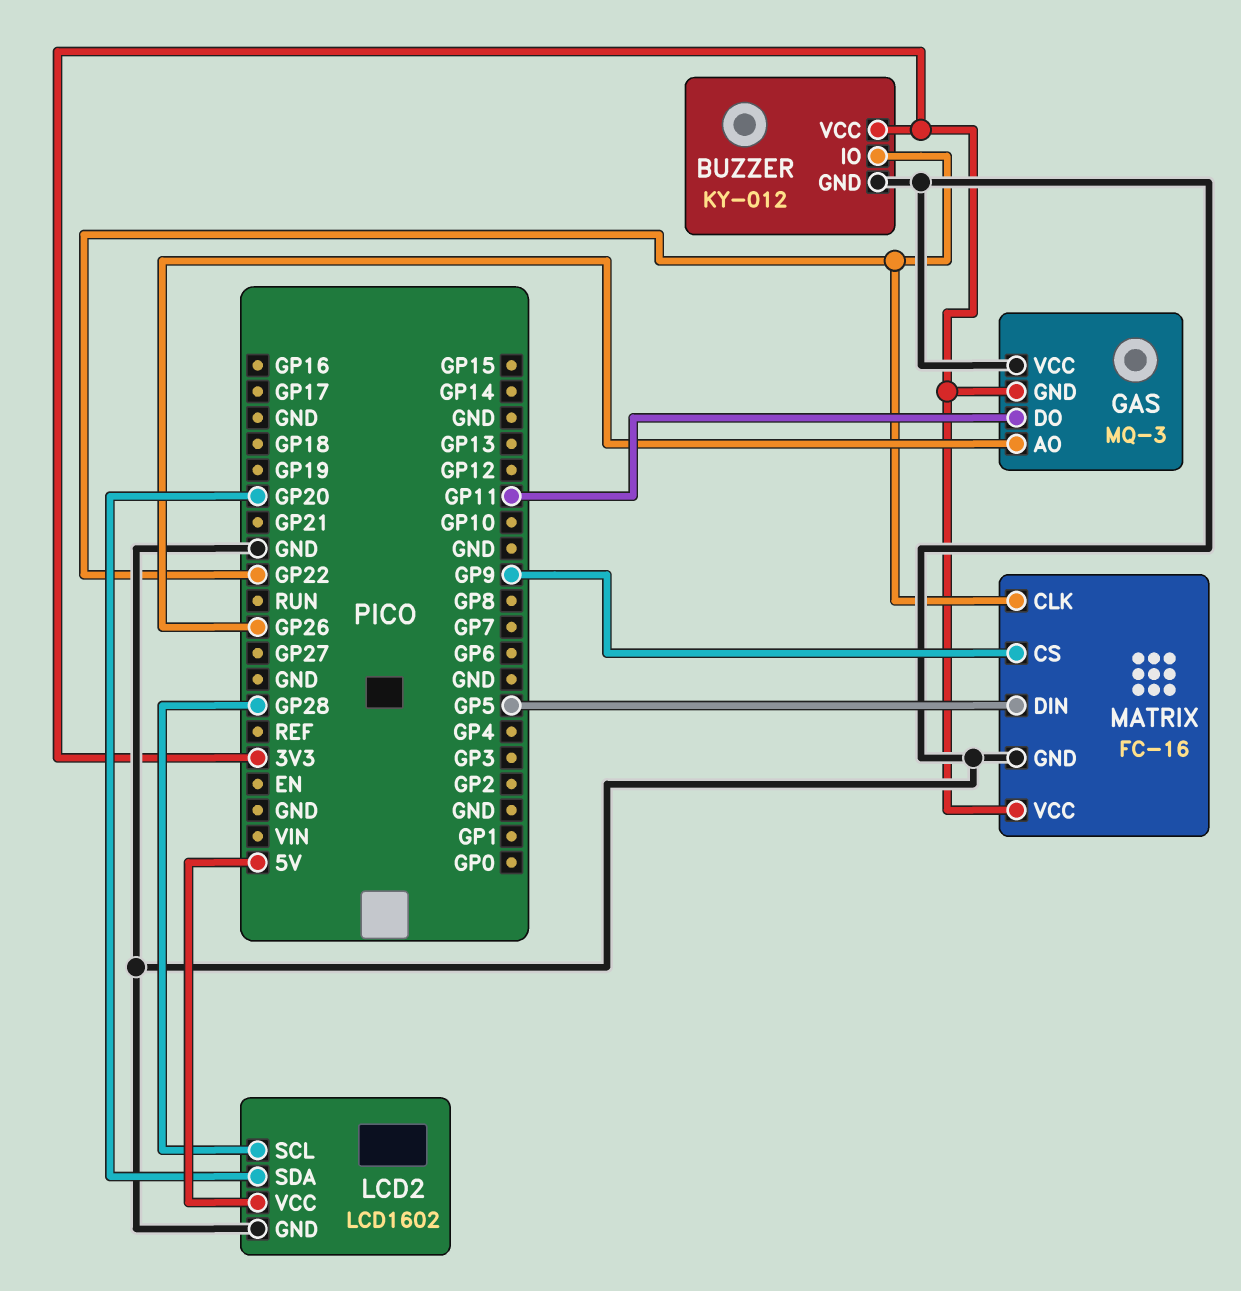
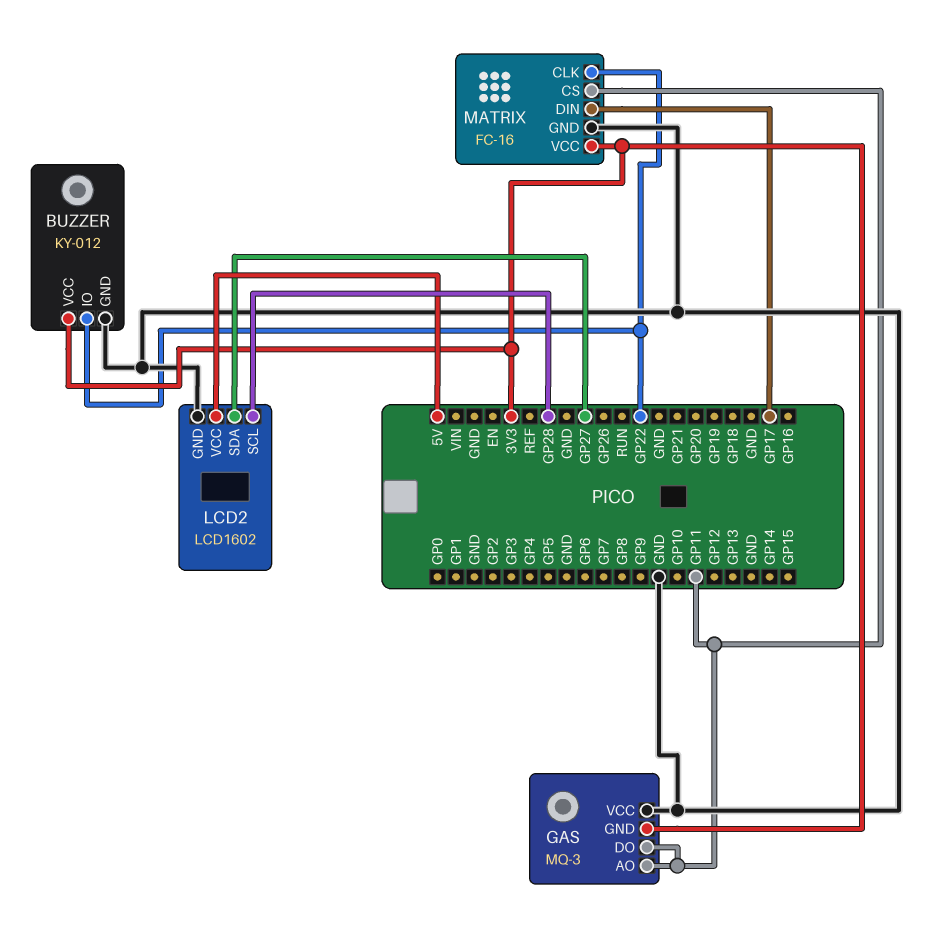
GAS pin AO: GP26 -> GP11
LCD2 pin SDA: GP20 -> GP27
MATRIX pin CS: GP9 -> GP11
MATRIX pin DIN: GP5 -> GP17

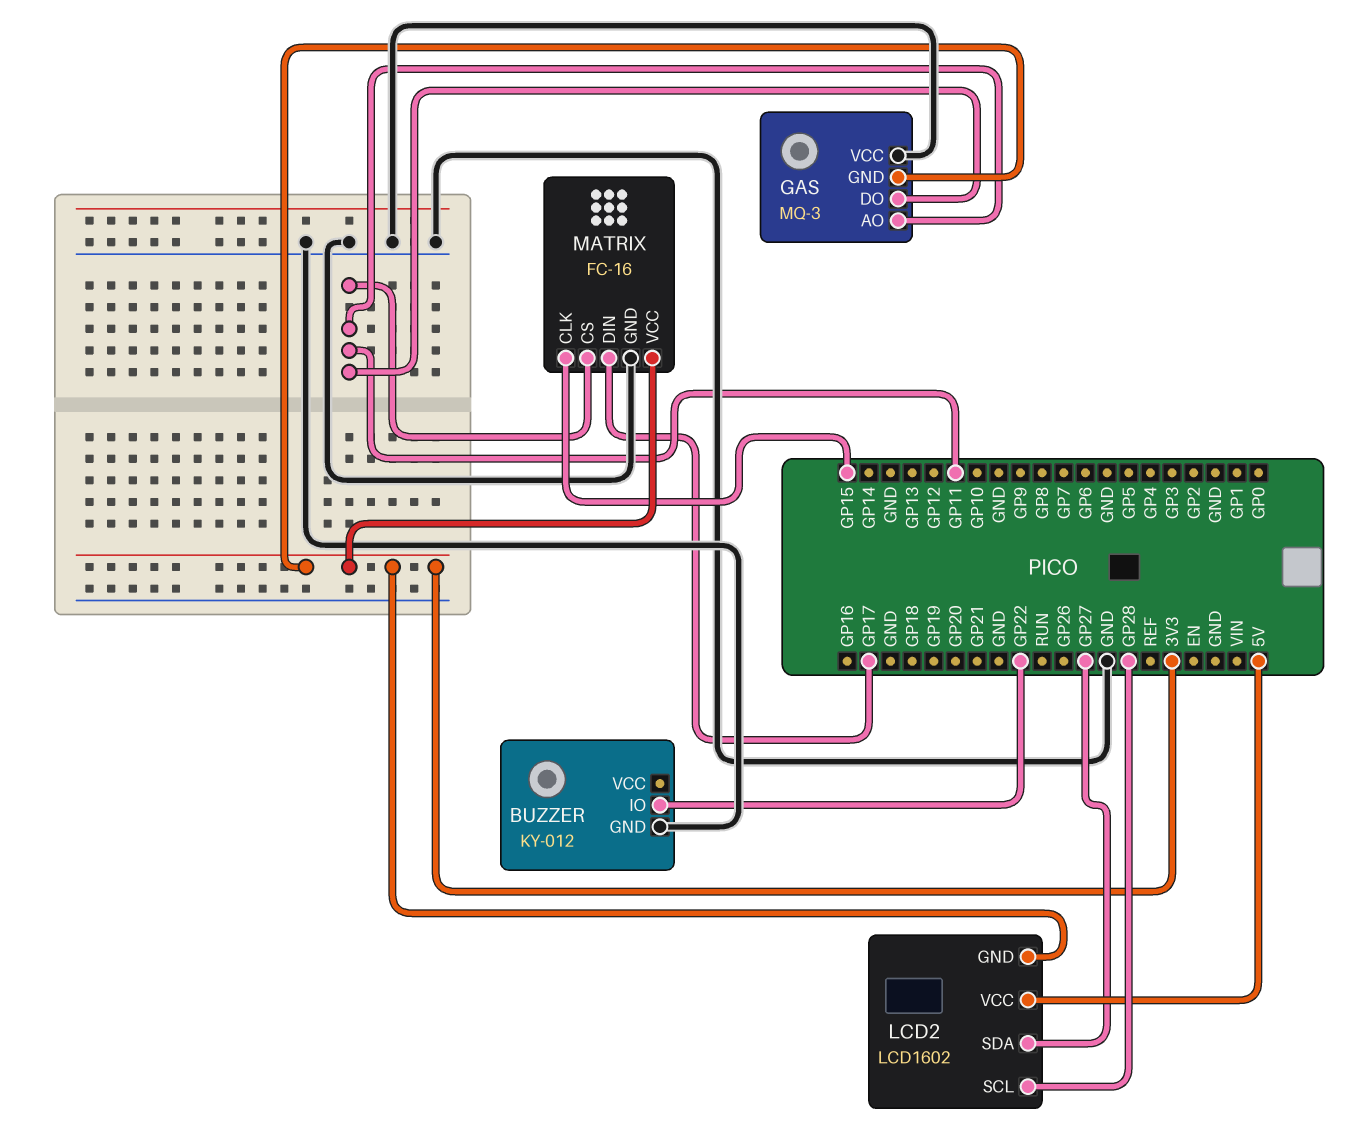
BUZZER pin VCC: 3V3 -> none
LCD2 pin GND: GND -> 3V3
MATRIX pin CLK: GP22 -> GP15

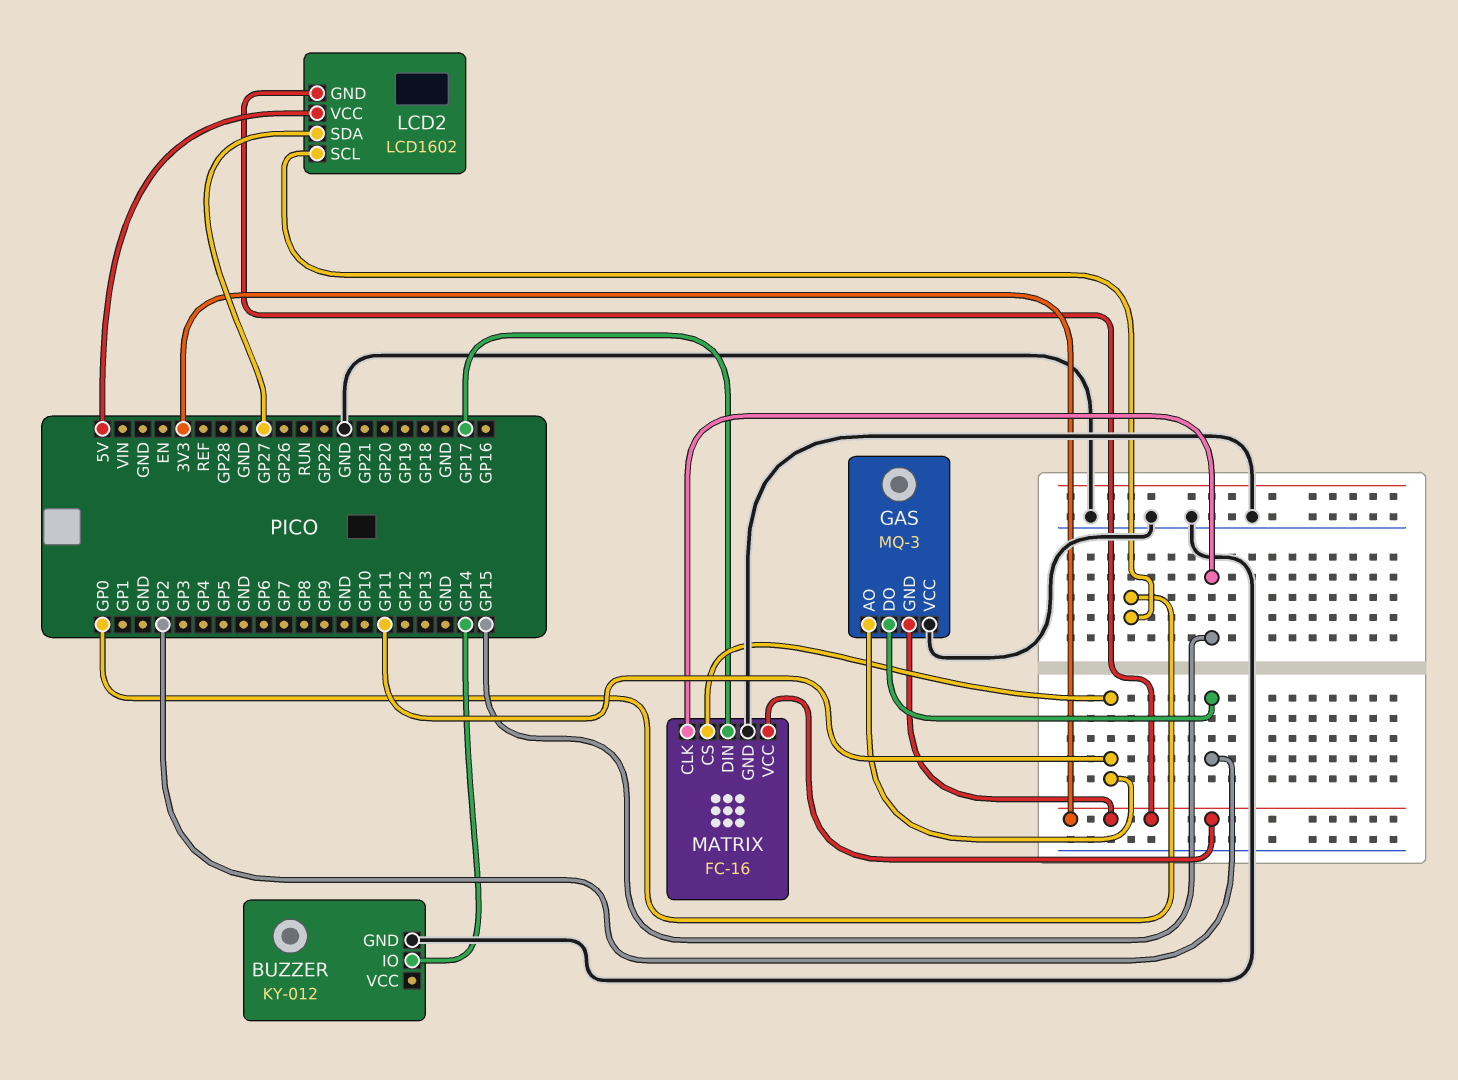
BUZZER pin IO: GP22 -> GP14
GAS pin DO: GP11 -> GP2
LCD2 pin SCL: GP28 -> GP0

